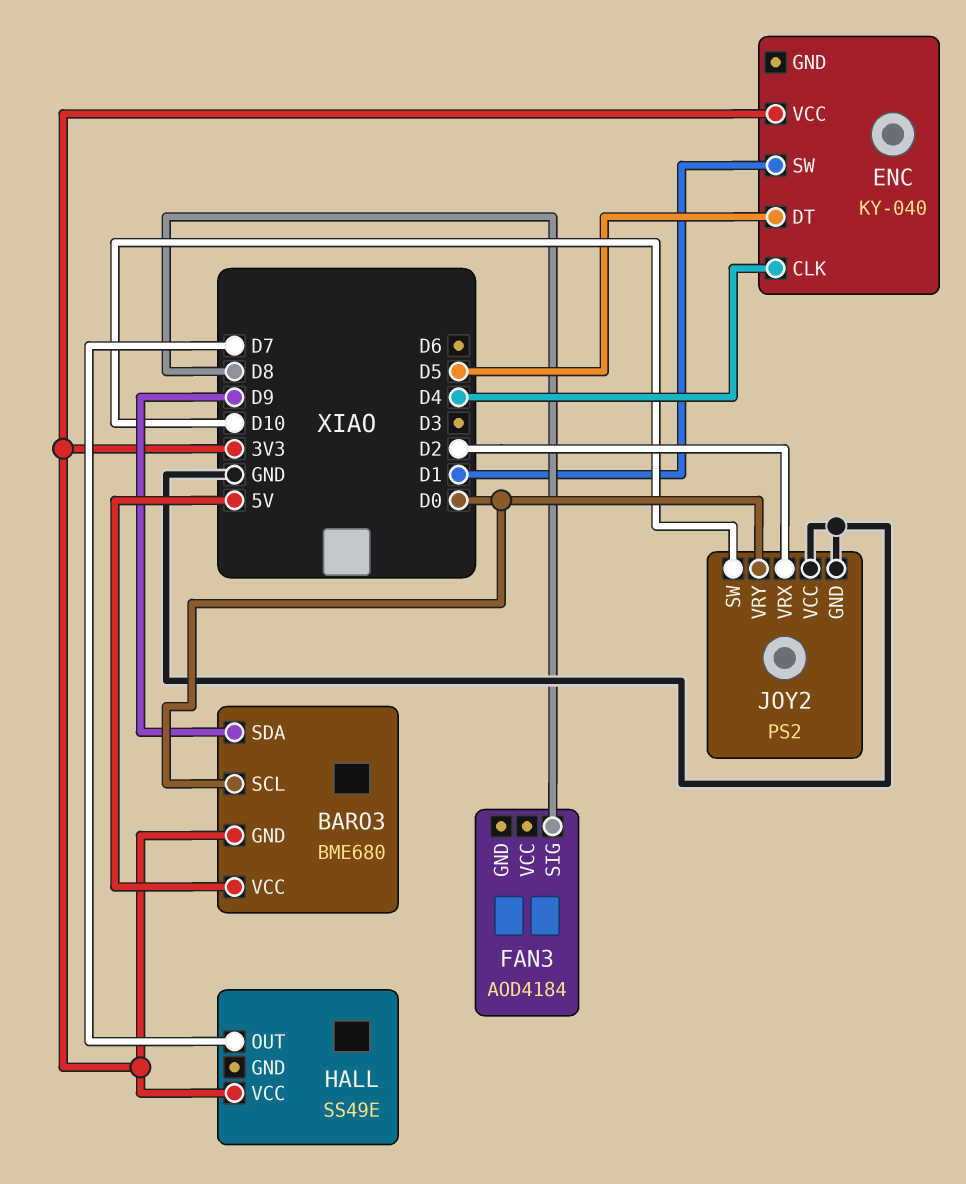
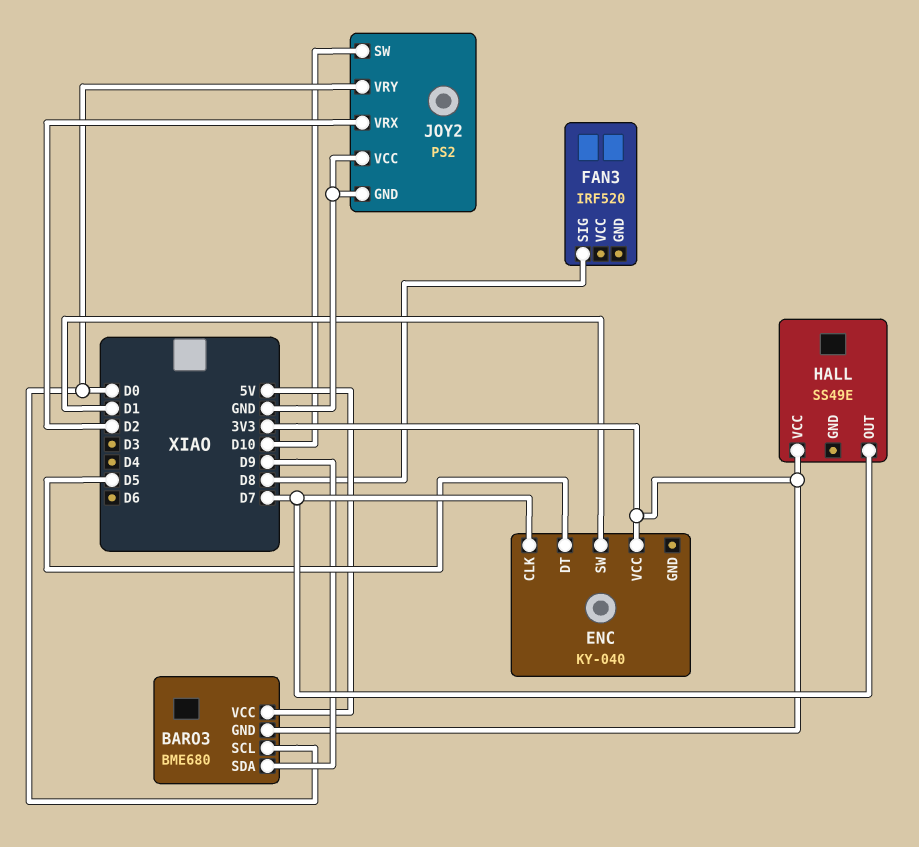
ENC pin CLK: D4 -> D7
FAN3: AOD4184 -> IRF520

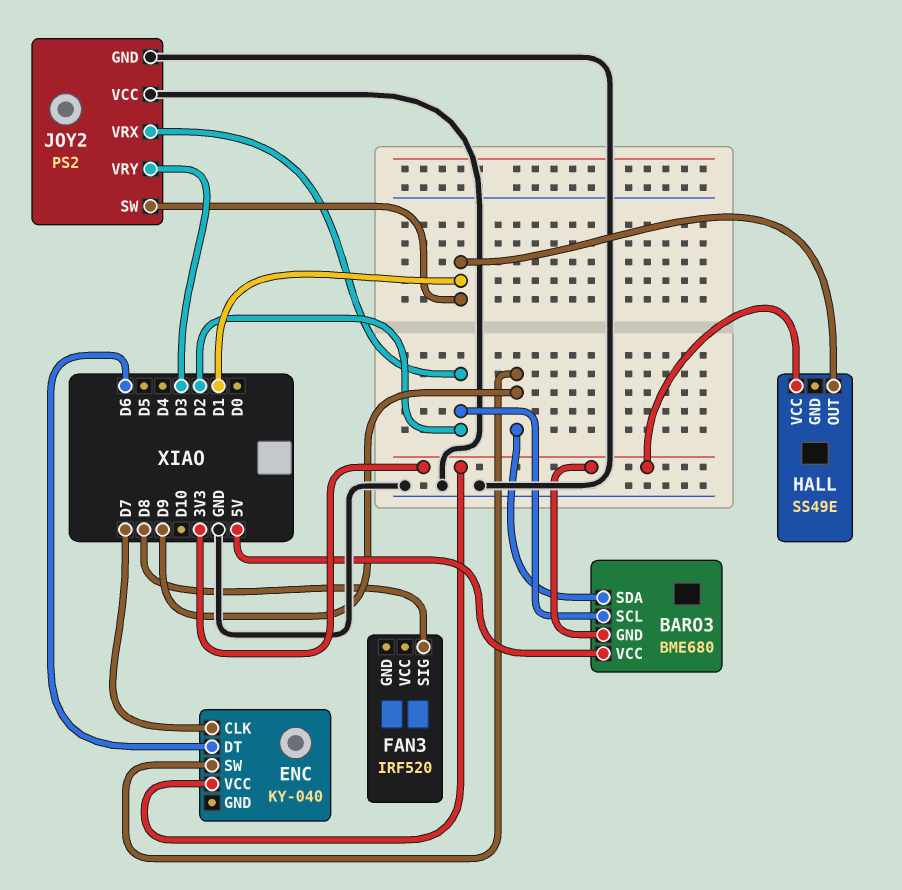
BARO3 pin SCL: D0 -> D2
ENC pin DT: D5 -> D6
ENC pin SW: D1 -> D9
HALL pin OUT: D7 -> D1
JOY2 pin SW: D10 -> D1
JOY2 pin VRY: D0 -> D3

